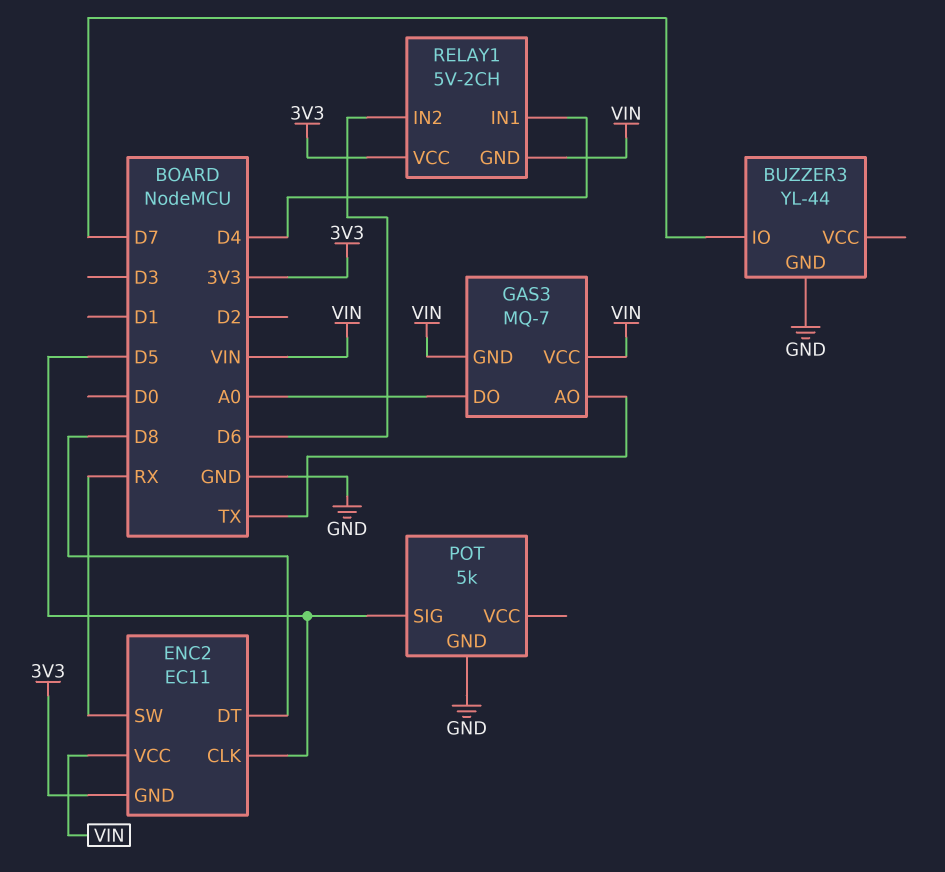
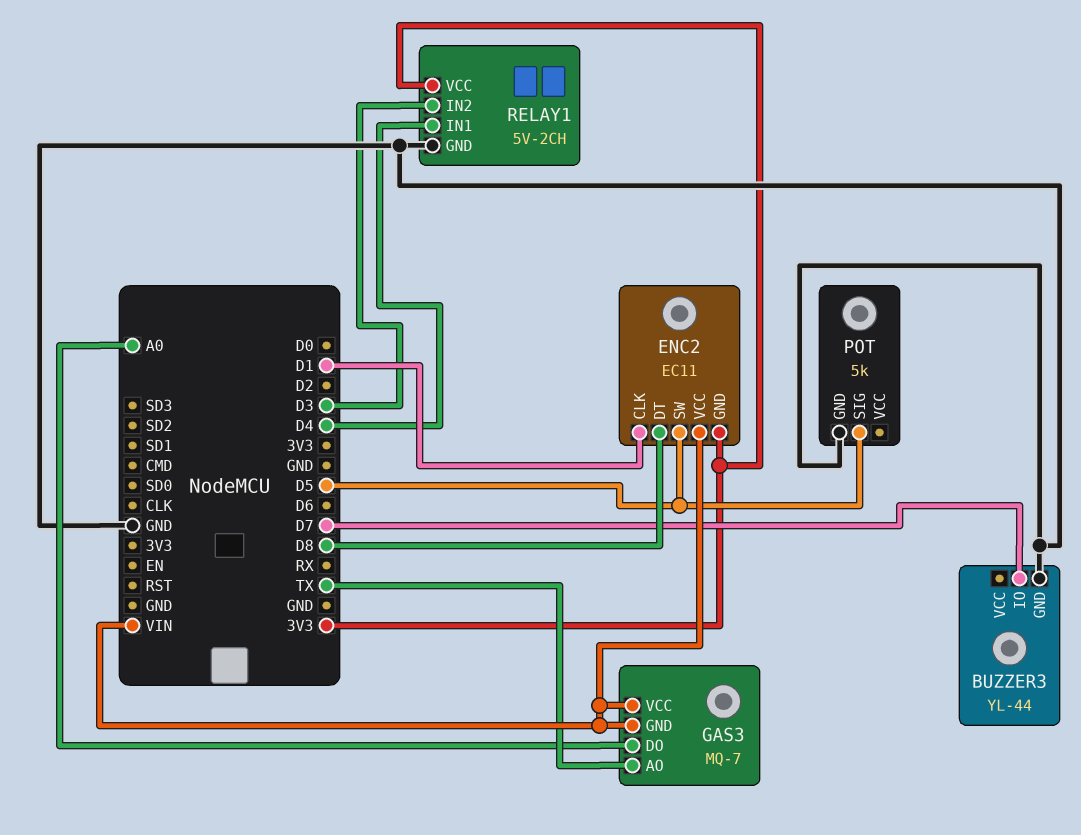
ENC2 pin CLK: D5 -> D1
ENC2 pin SW: RX -> D5
RELAY1 pin GND: VIN -> GND
RELAY1 pin IN2: D6 -> D3

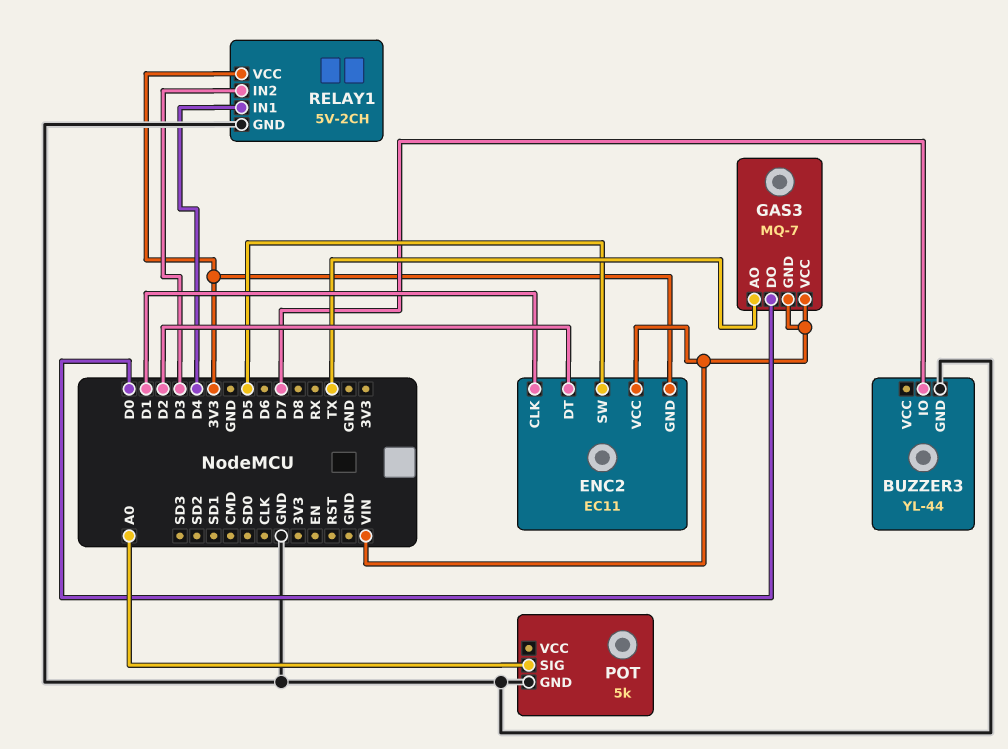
ENC2 pin DT: D8 -> D2
GAS3 pin DO: A0 -> D0
POT pin SIG: D5 -> A0

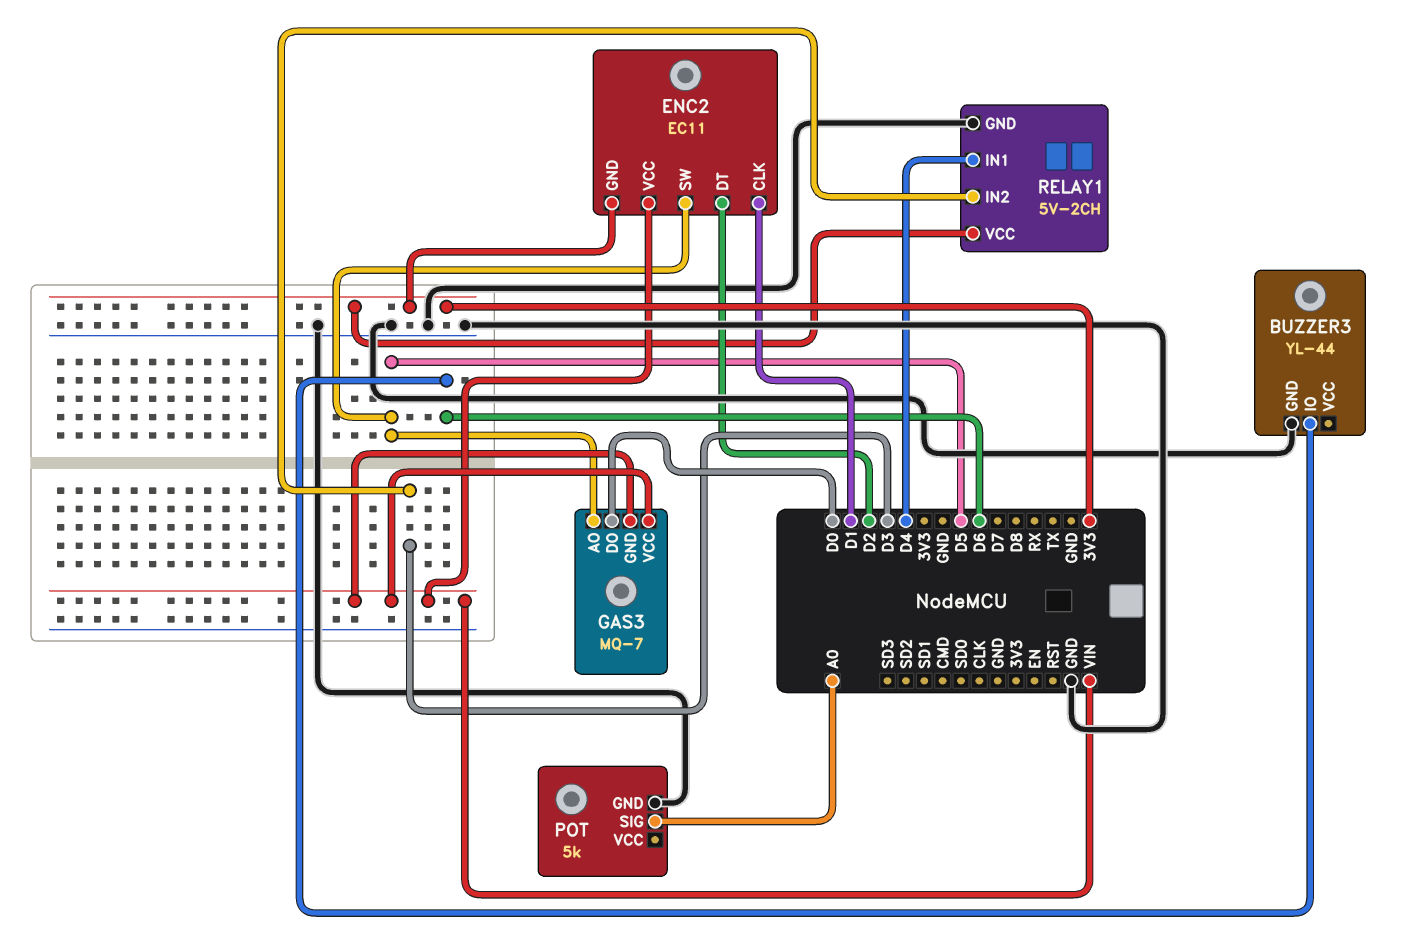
BUZZER3 pin IO: D7 -> D6
GAS3 pin AO: TX -> D5

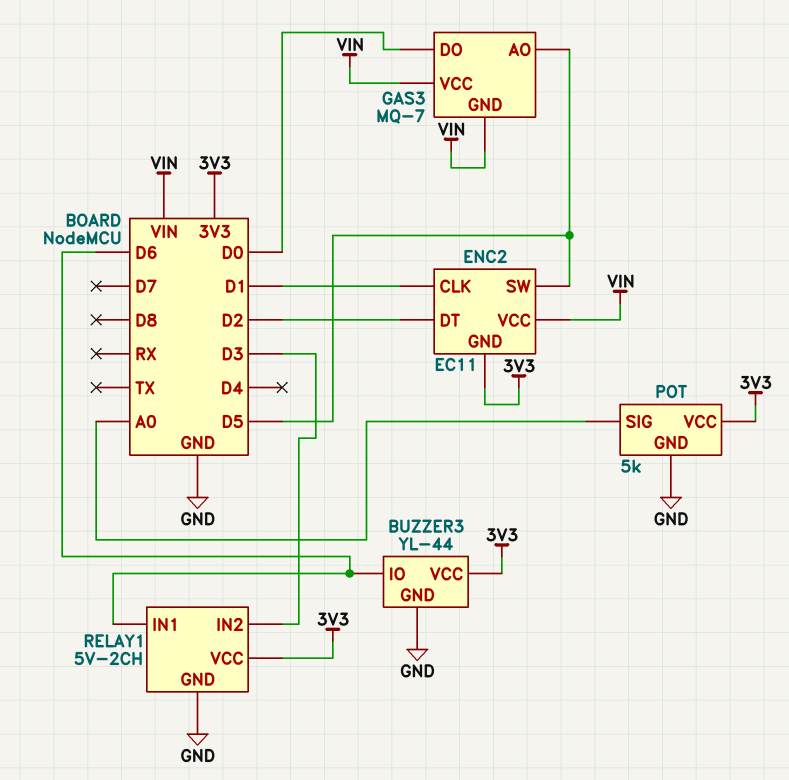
BUZZER3 pin VCC: none -> 3V3
POT pin VCC: none -> 3V3
RELAY1 pin IN1: D4 -> D6

